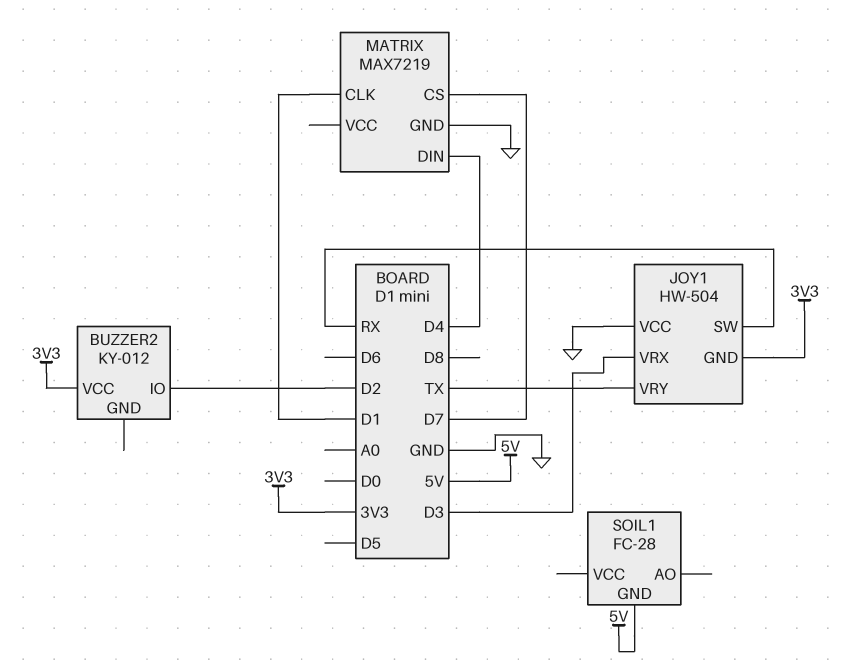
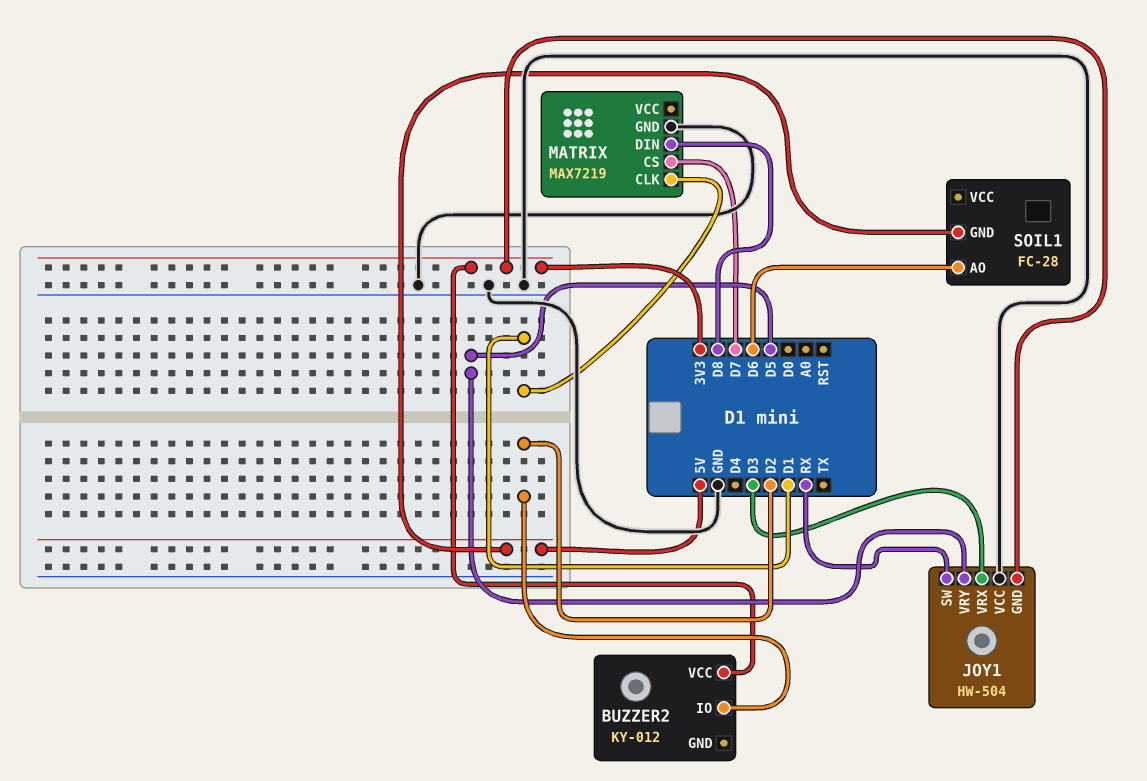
JOY1 pin VRY: TX -> D5
MATRIX pin DIN: D4 -> D8
SOIL1 pin AO: none -> D6

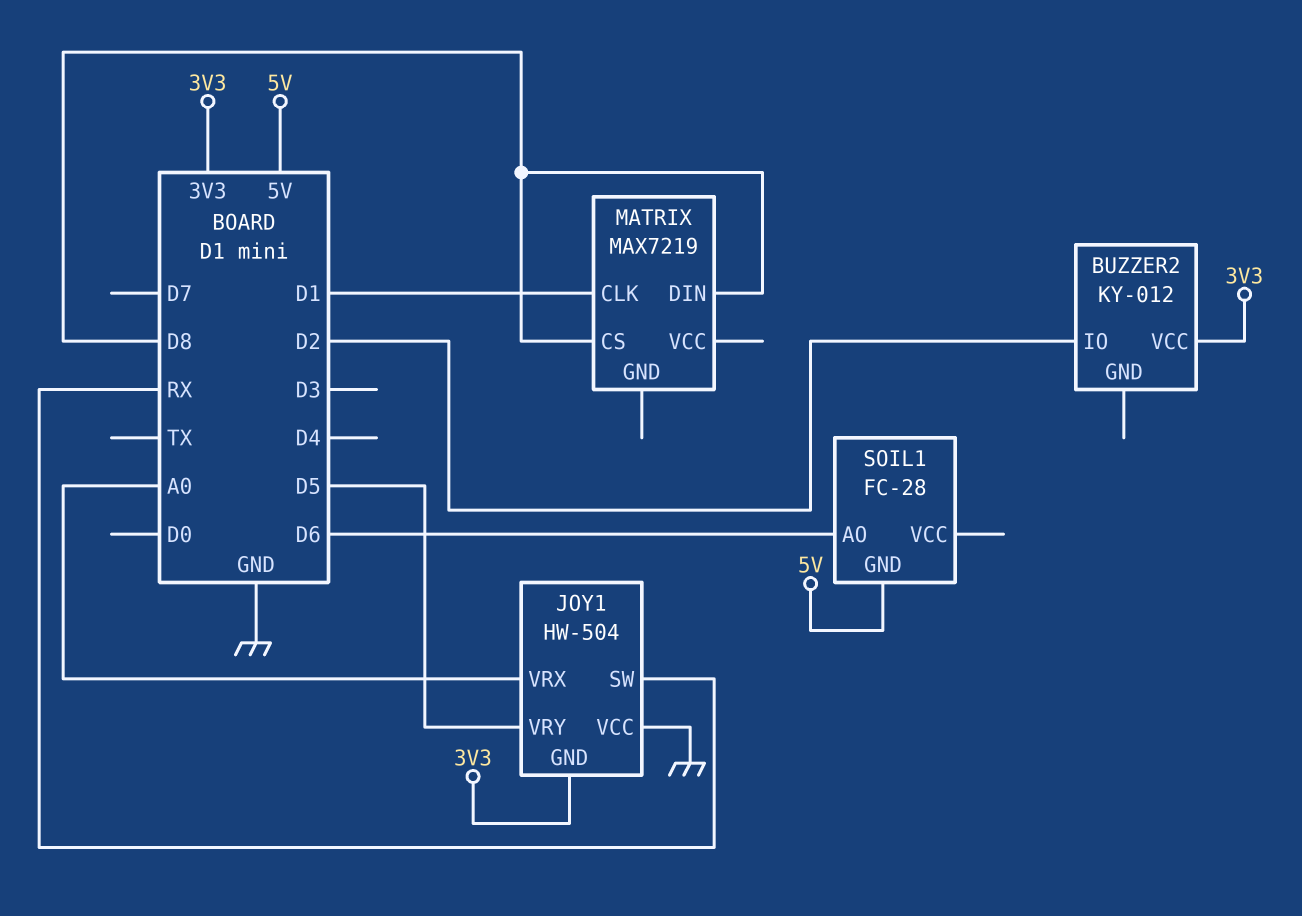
JOY1 pin VRX: D3 -> A0
MATRIX pin CS: D7 -> D8
MATRIX pin GND: GND -> none

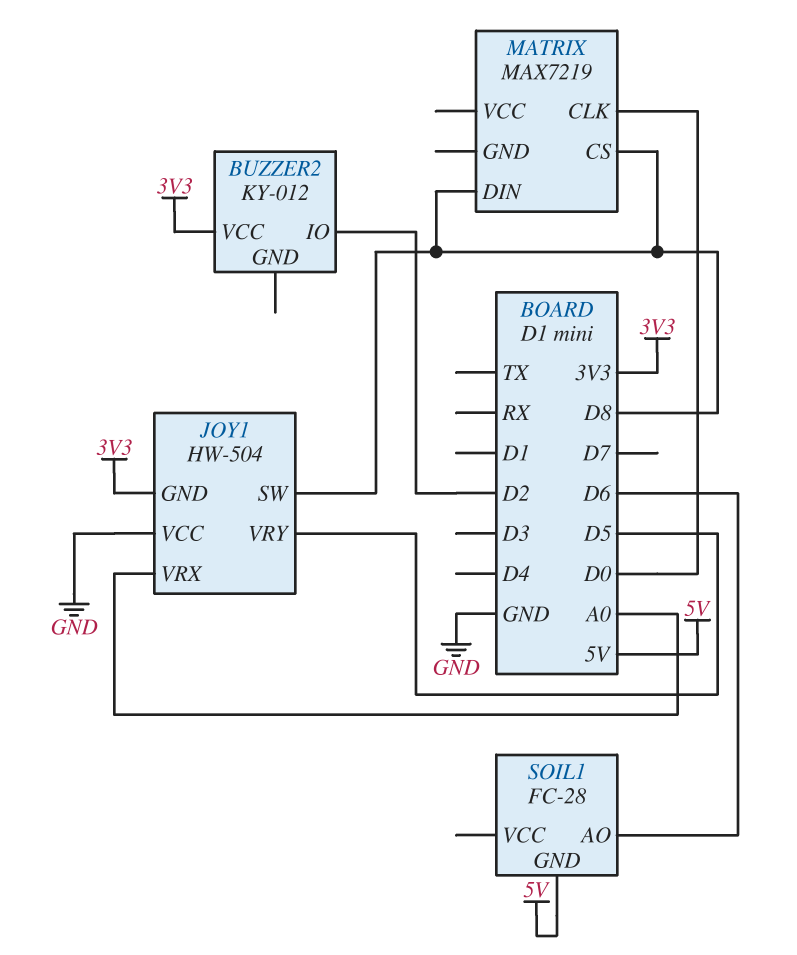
JOY1 pin SW: RX -> D8
MATRIX pin CLK: D1 -> D0

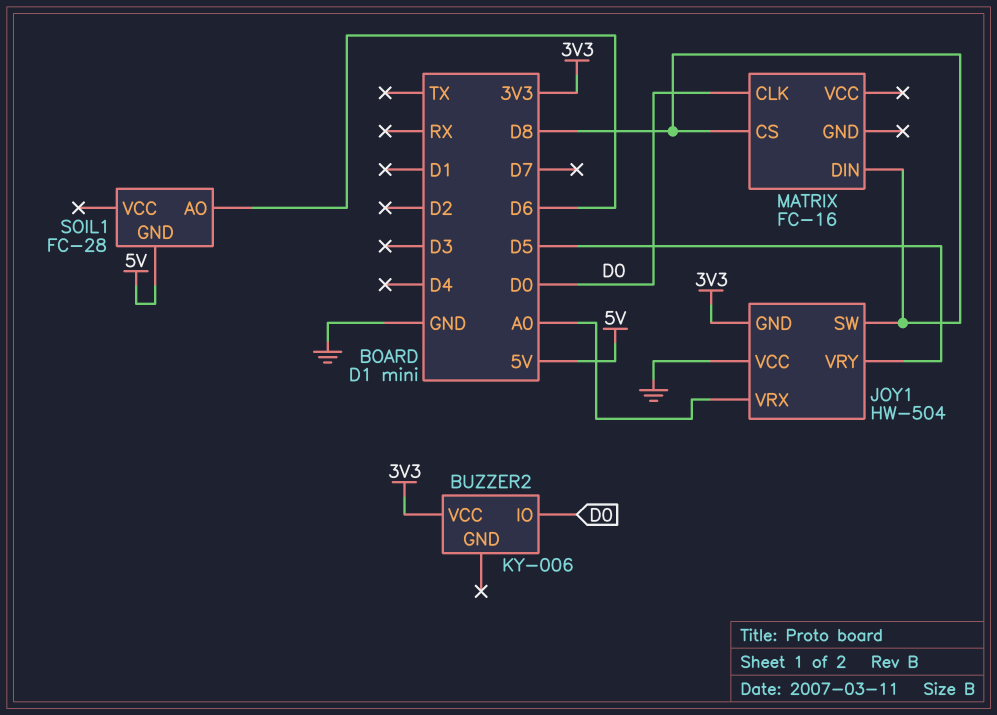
BUZZER2: KY-012 -> KY-006
BUZZER2 pin IO: D2 -> D0
MATRIX: MAX7219 -> FC-16

